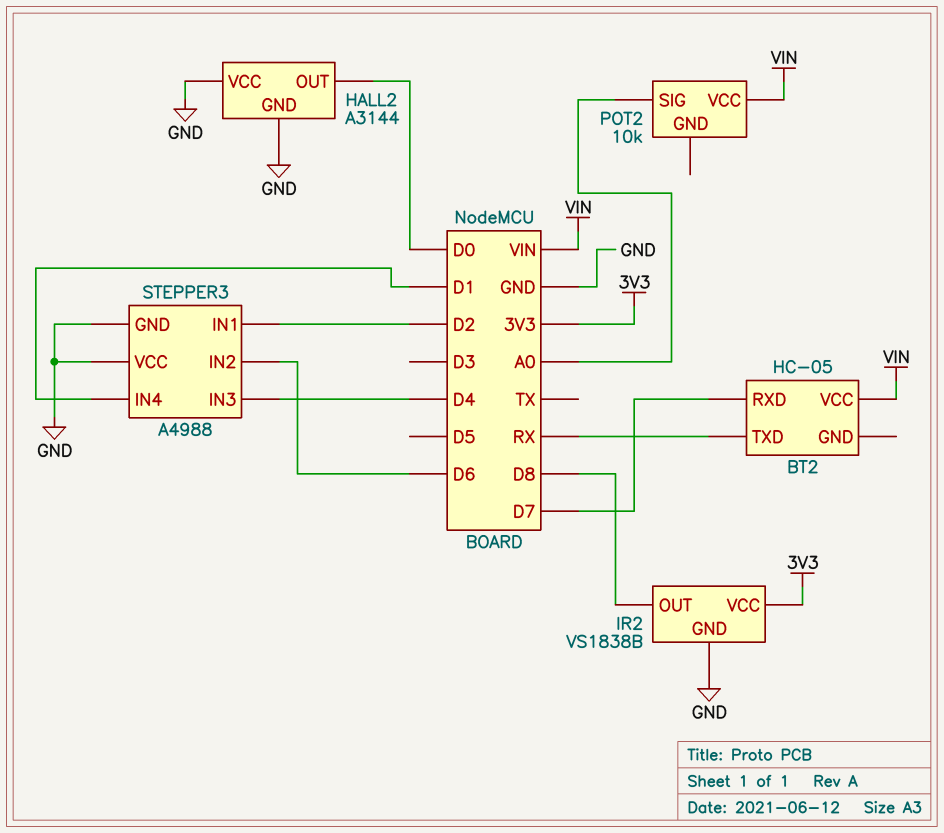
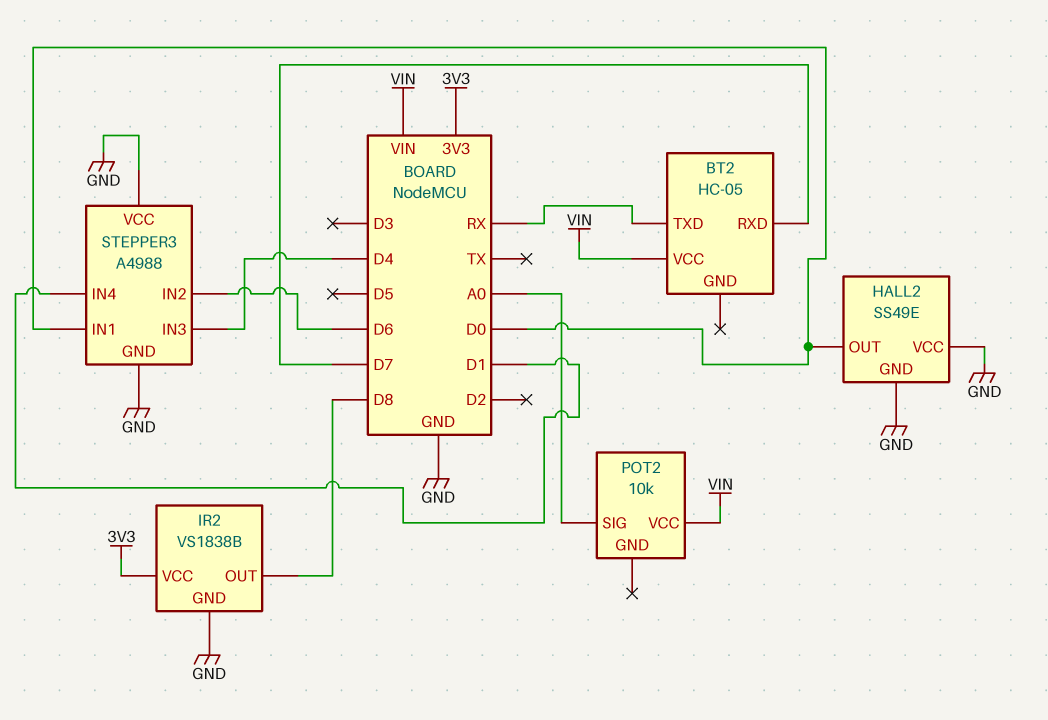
HALL2: A3144 -> SS49E
STEPPER3 pin IN1: D2 -> D0

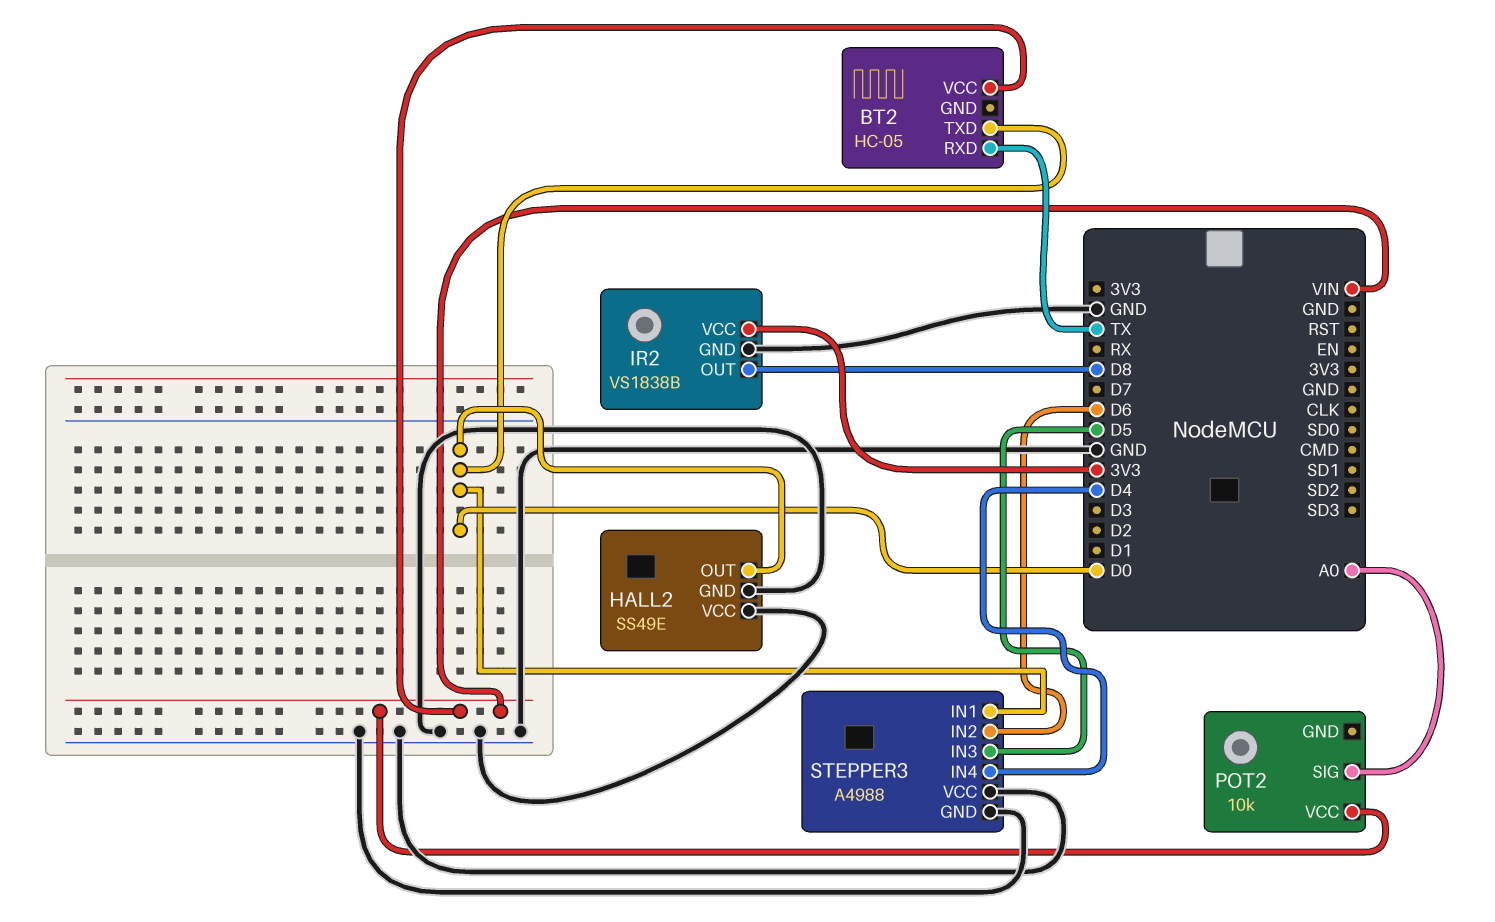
BT2 pin RXD: D7 -> TX
BT2 pin TXD: RX -> D0
STEPPER3 pin IN3: D4 -> D5
STEPPER3 pin IN4: D1 -> D4

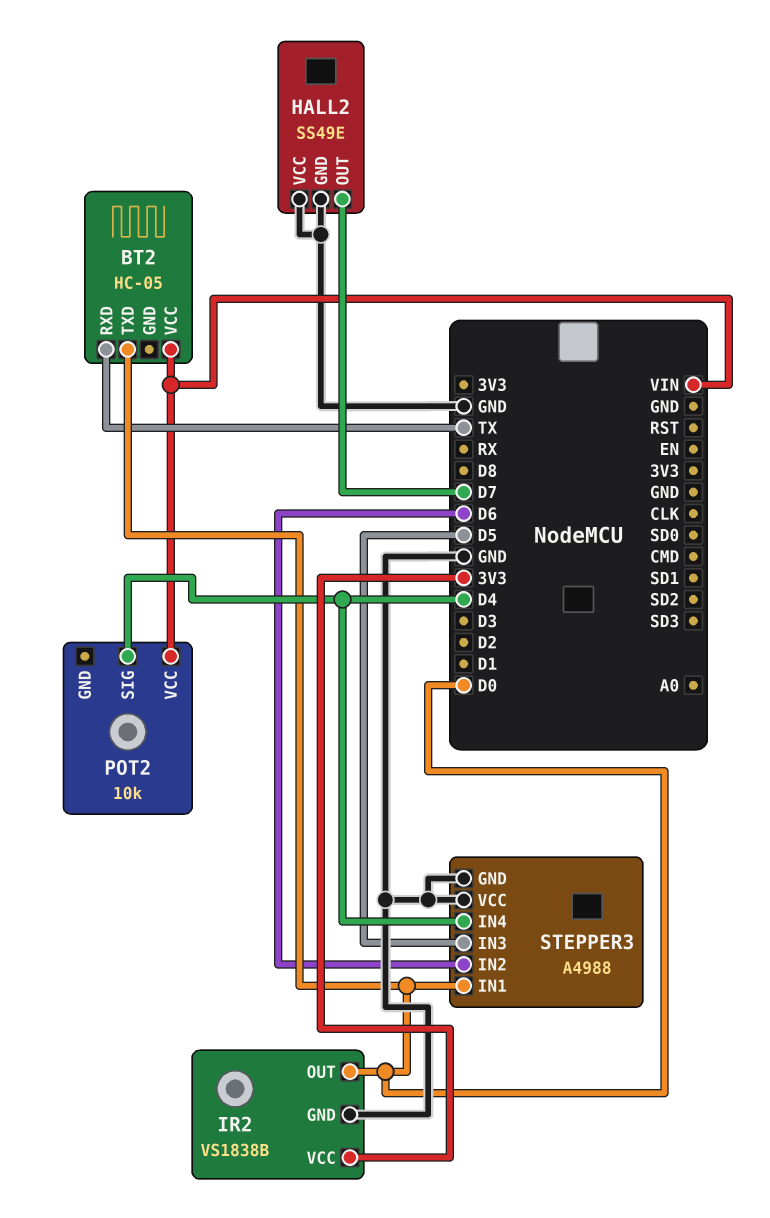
HALL2 pin OUT: D0 -> D7
IR2 pin OUT: D8 -> D0
POT2 pin SIG: A0 -> D4

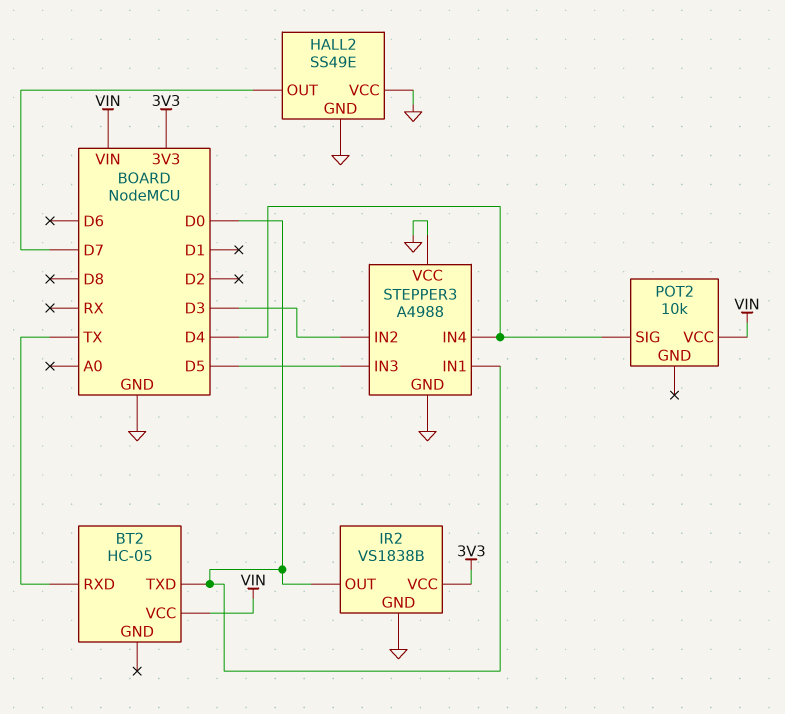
STEPPER3 pin IN2: D6 -> D3

